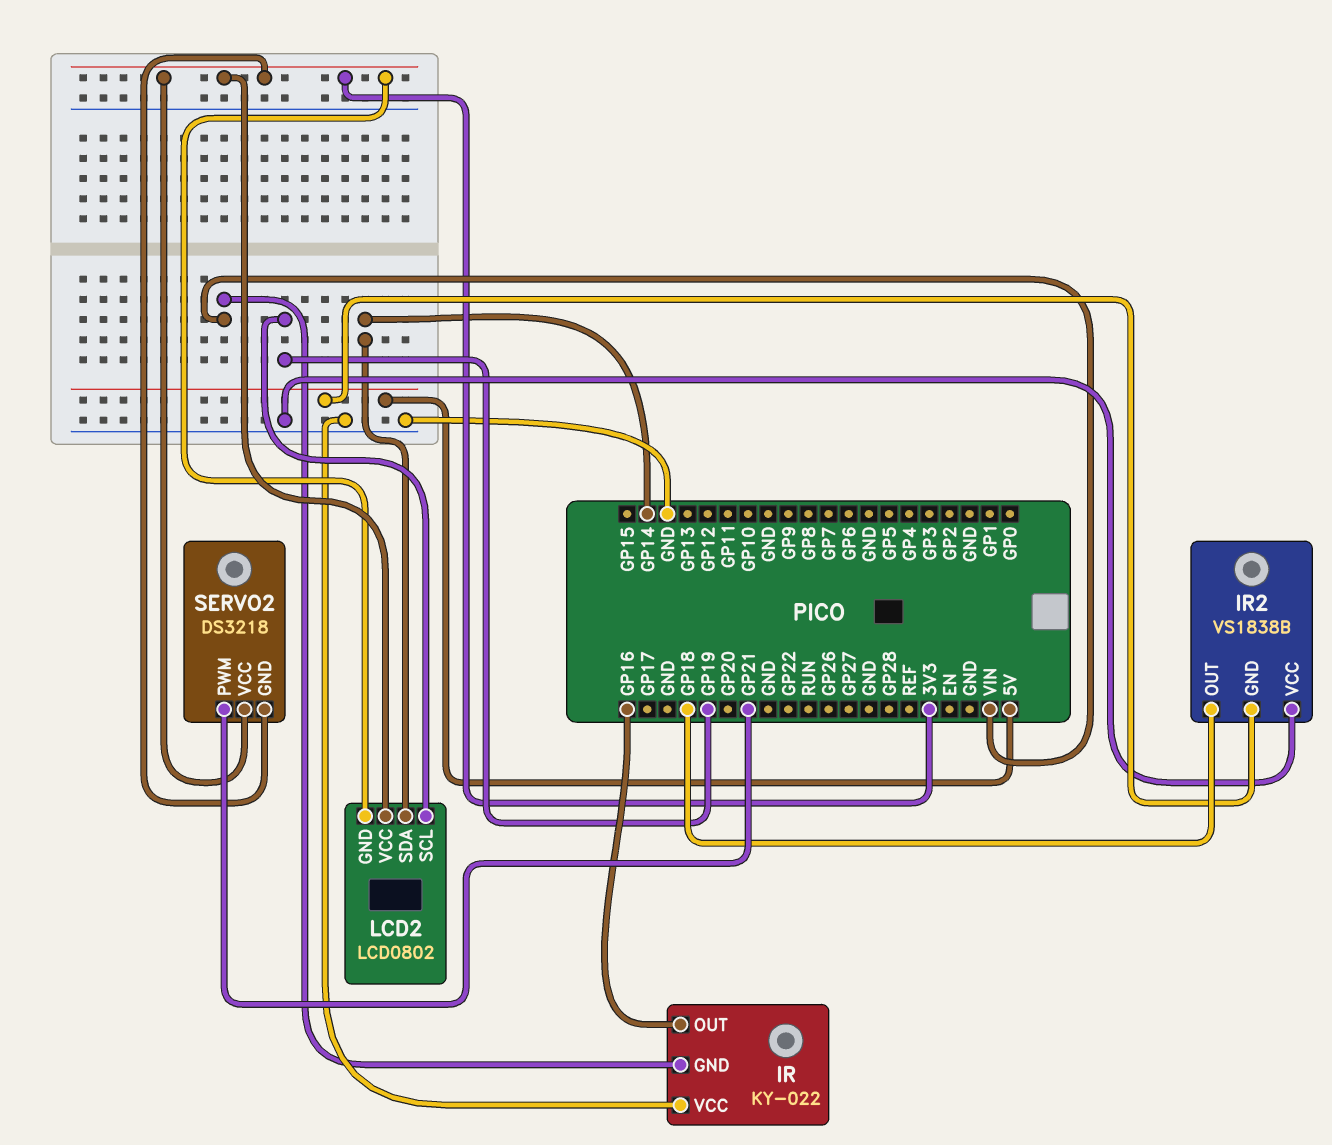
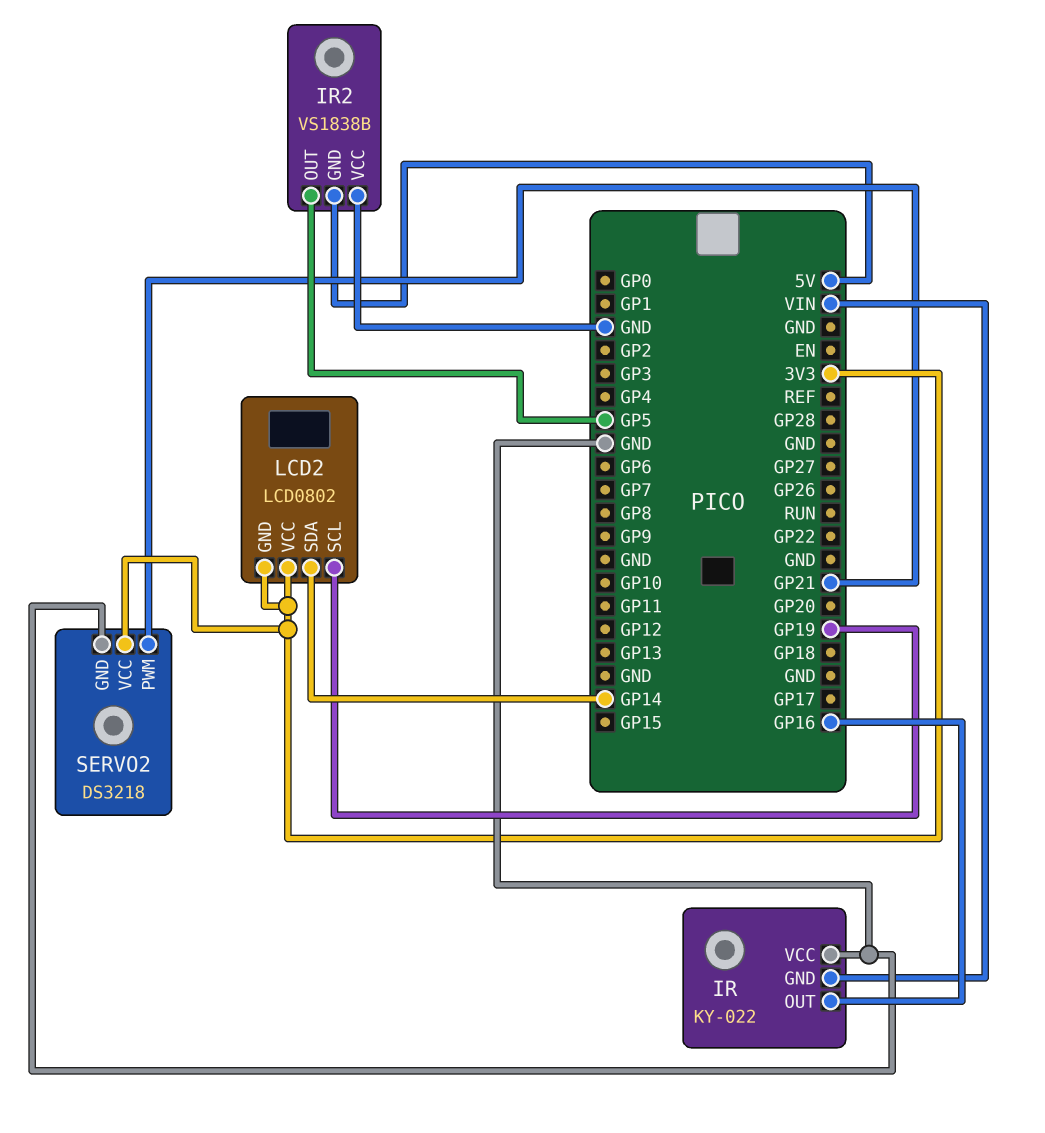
IR2 pin OUT: GP18 -> GP5
SERVO2 pin GND: 3V3 -> GND

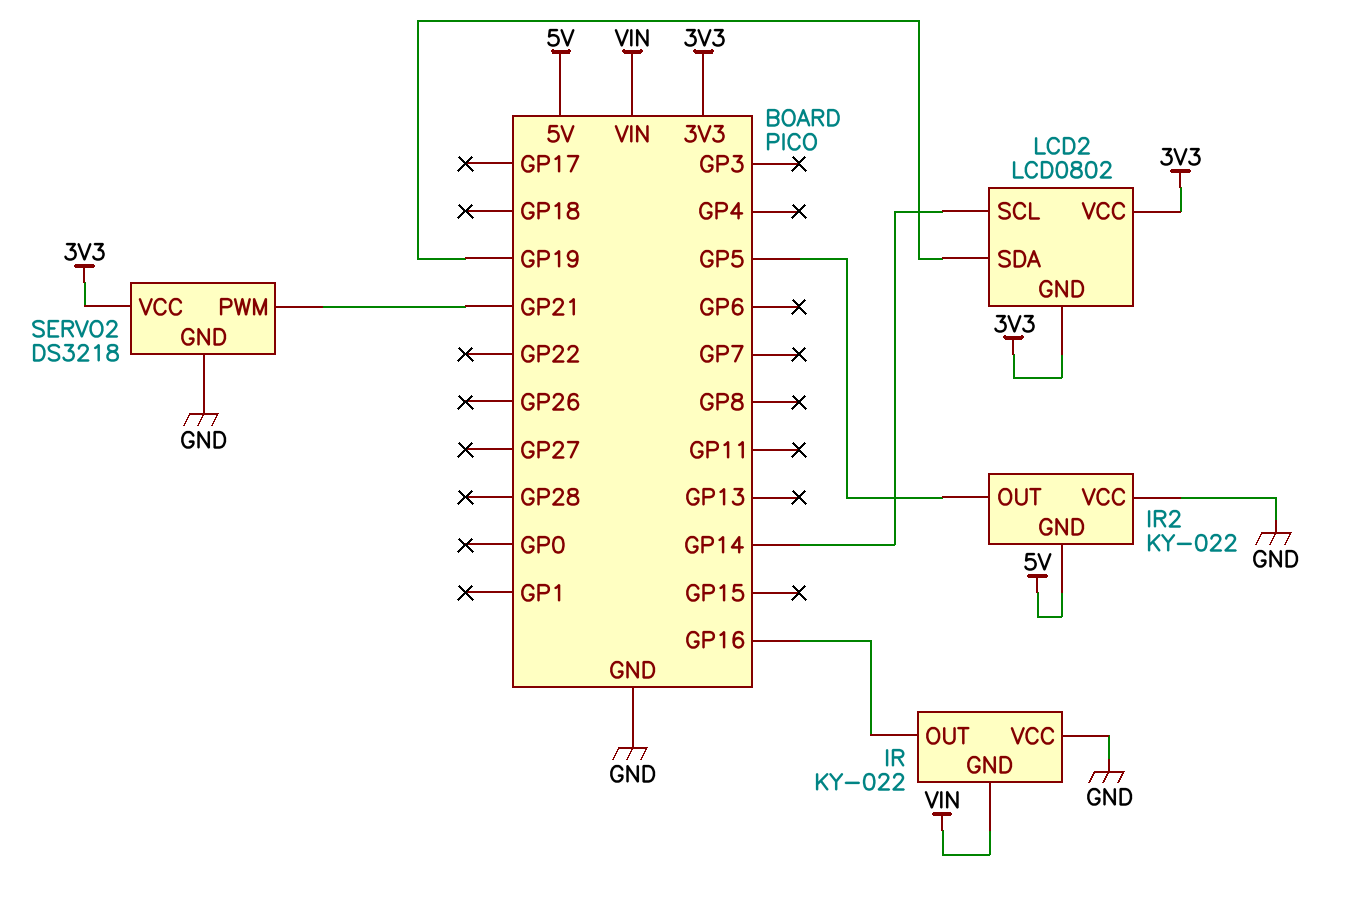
IR2: VS1838B -> KY-022
LCD2 pin SCL: GP19 -> GP14
LCD2 pin SDA: GP14 -> GP19

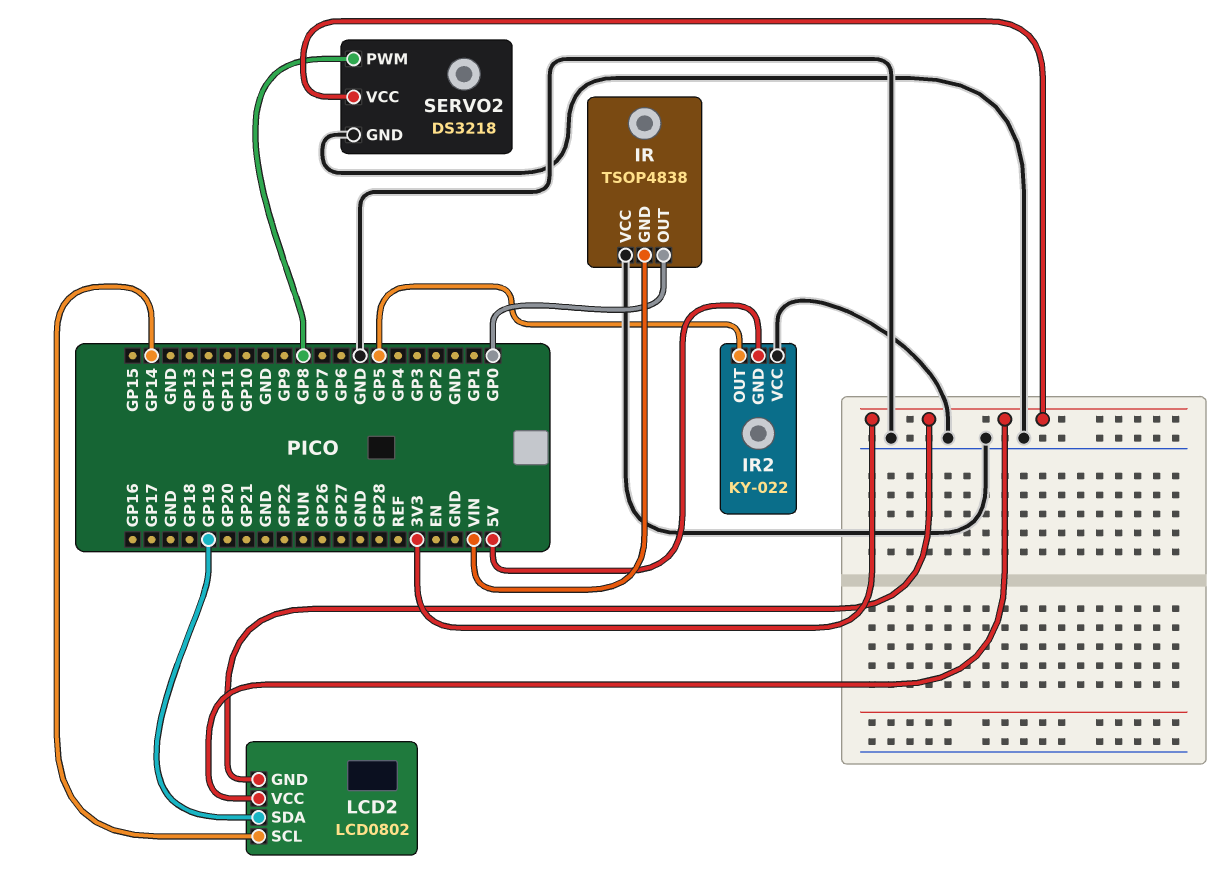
IR: KY-022 -> TSOP4838
IR pin OUT: GP16 -> GP0
SERVO2 pin PWM: GP21 -> GP8

